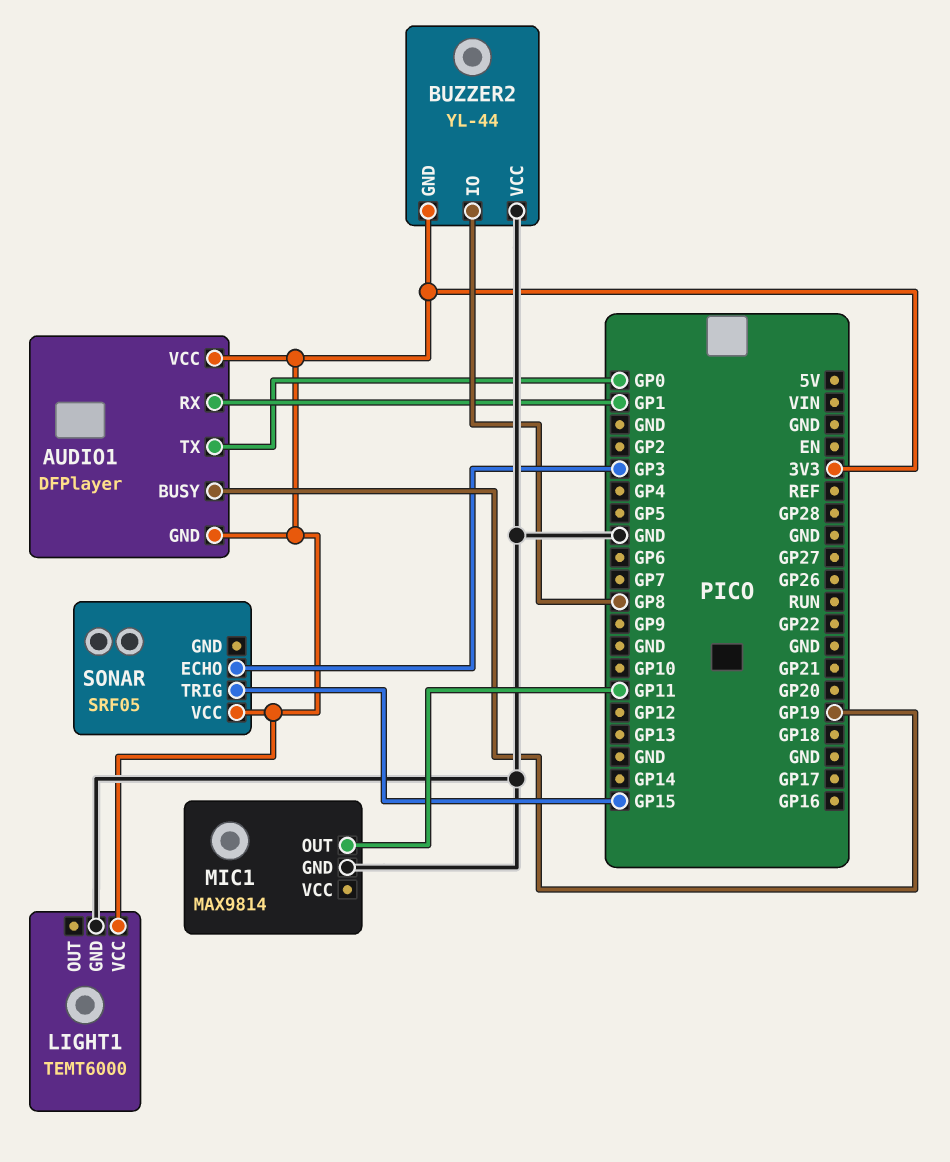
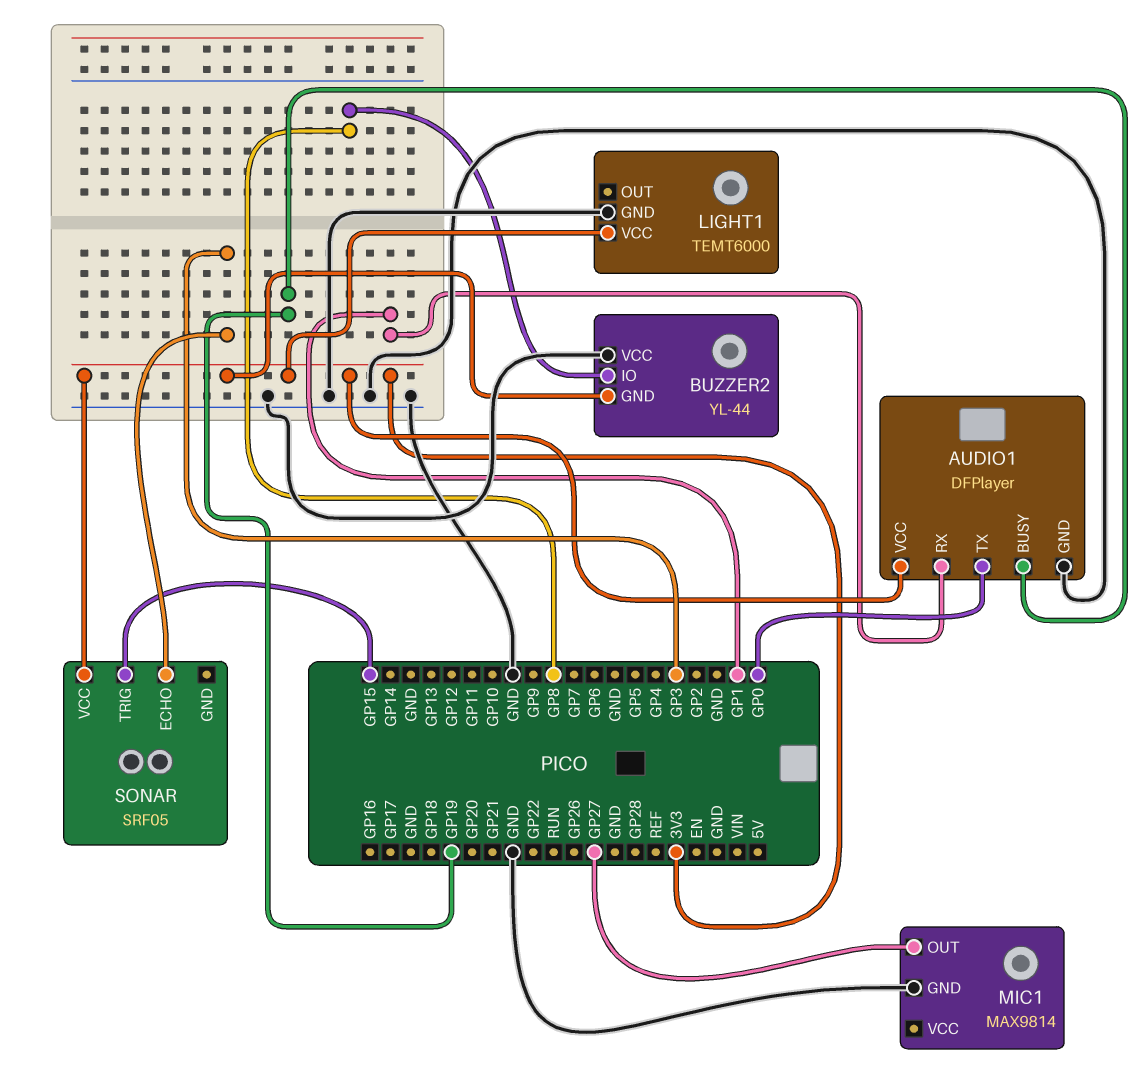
AUDIO1 pin GND: 3V3 -> GND
MIC1 pin OUT: GP11 -> GP27

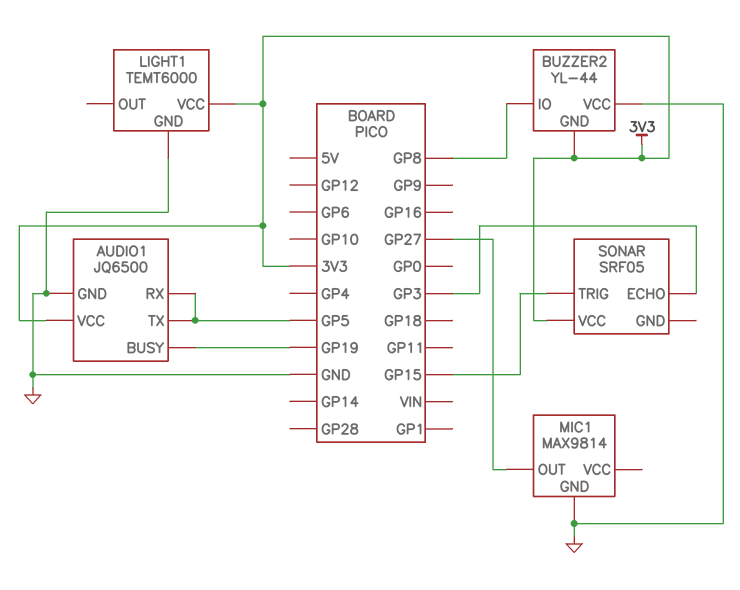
AUDIO1: DFPlayer -> JQ6500
AUDIO1 pin RX: GP1 -> GP5
AUDIO1 pin TX: GP0 -> GP5

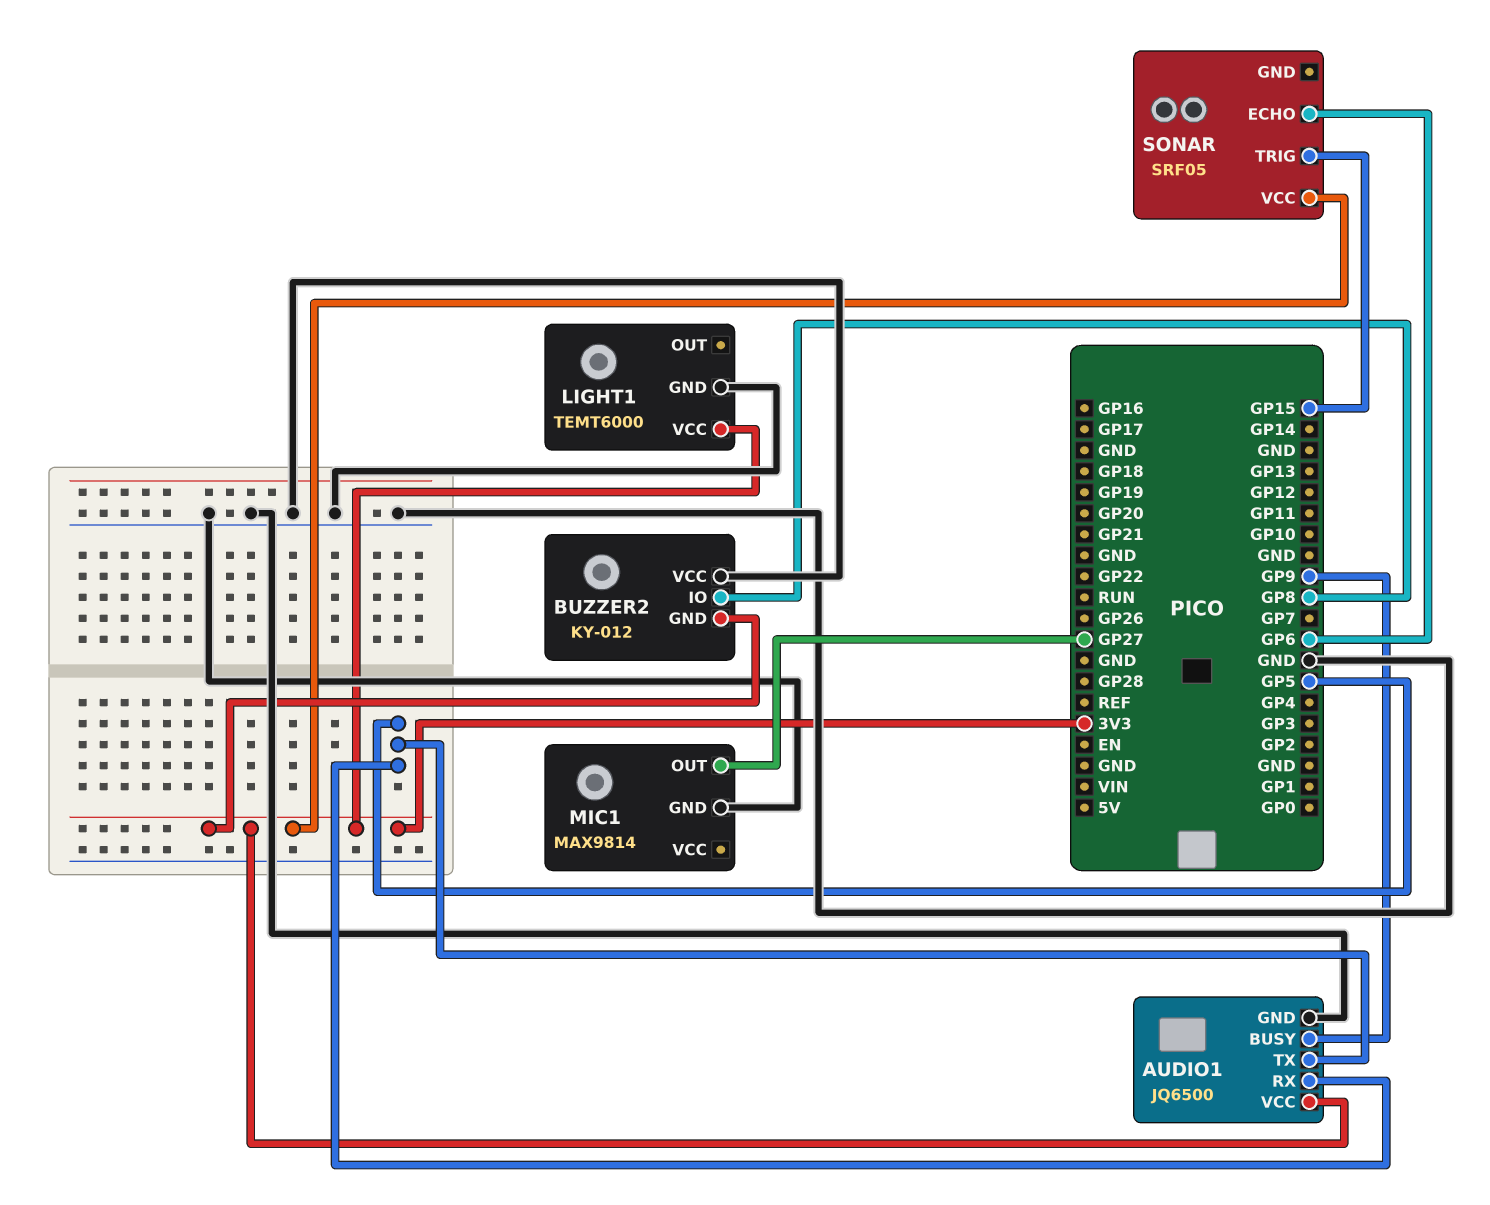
AUDIO1 pin BUSY: GP19 -> GP9
BUZZER2: YL-44 -> KY-012
SONAR pin ECHO: GP3 -> GP6

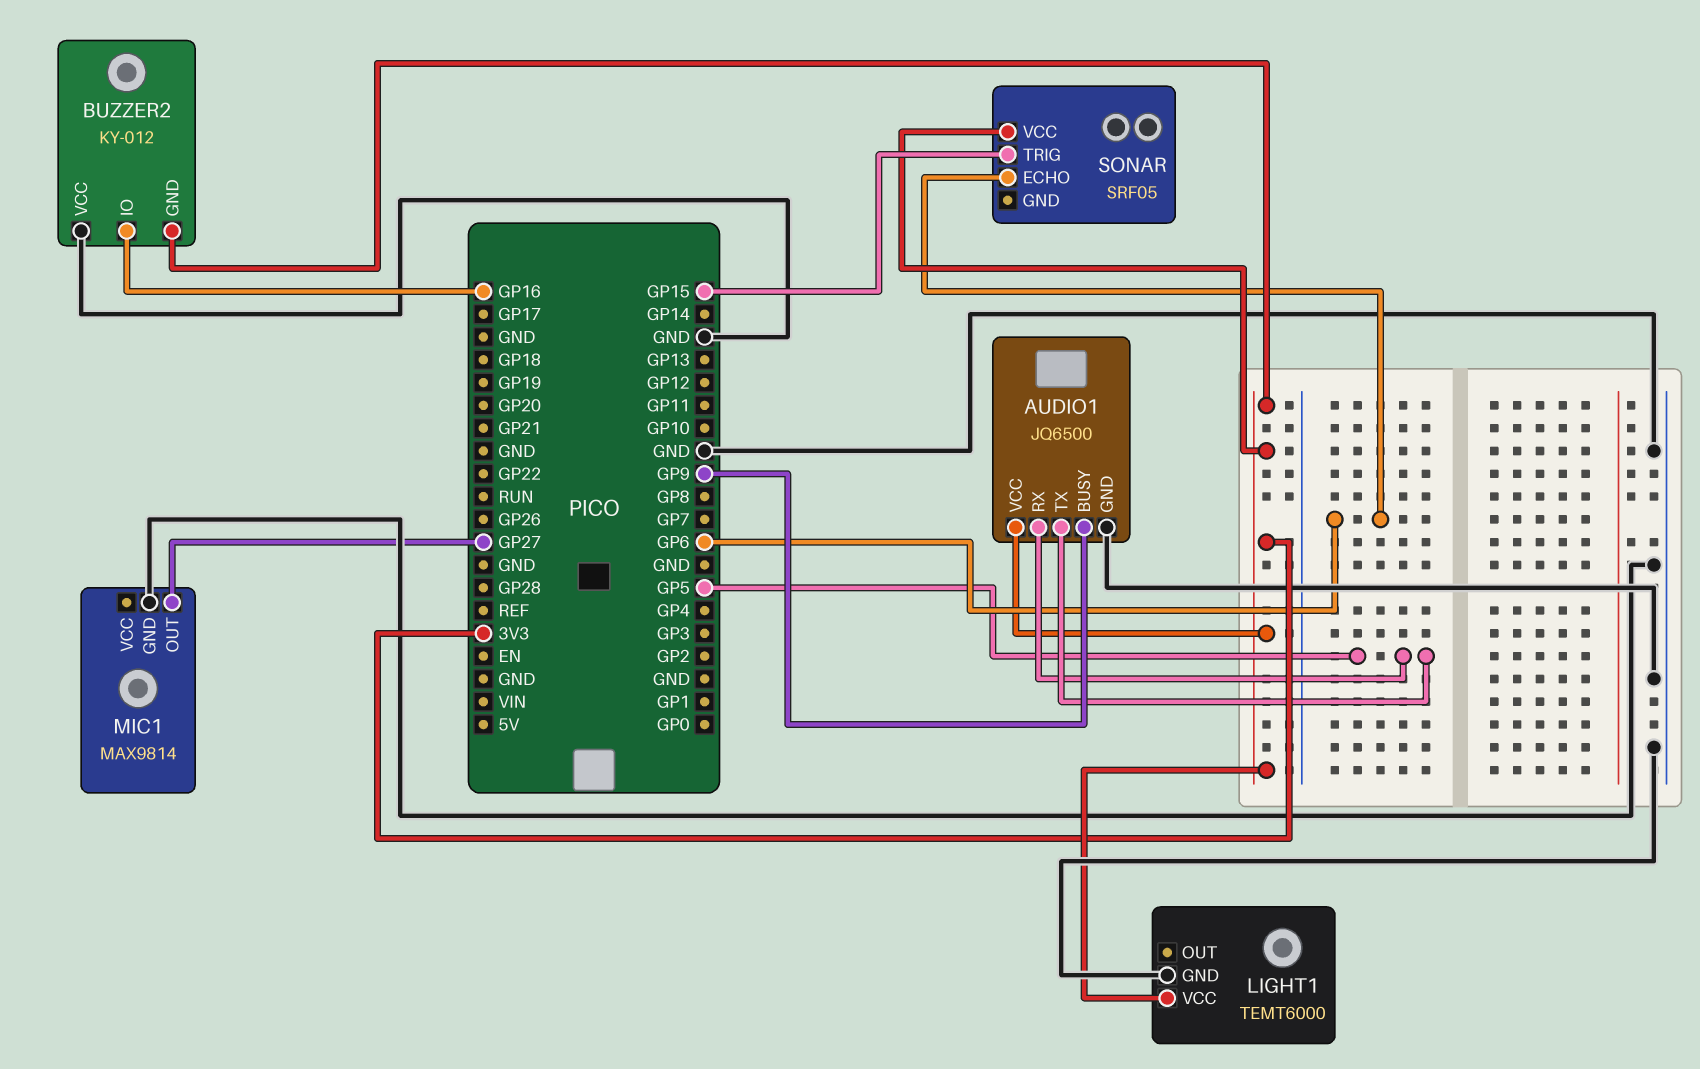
BUZZER2 pin IO: GP8 -> GP16

